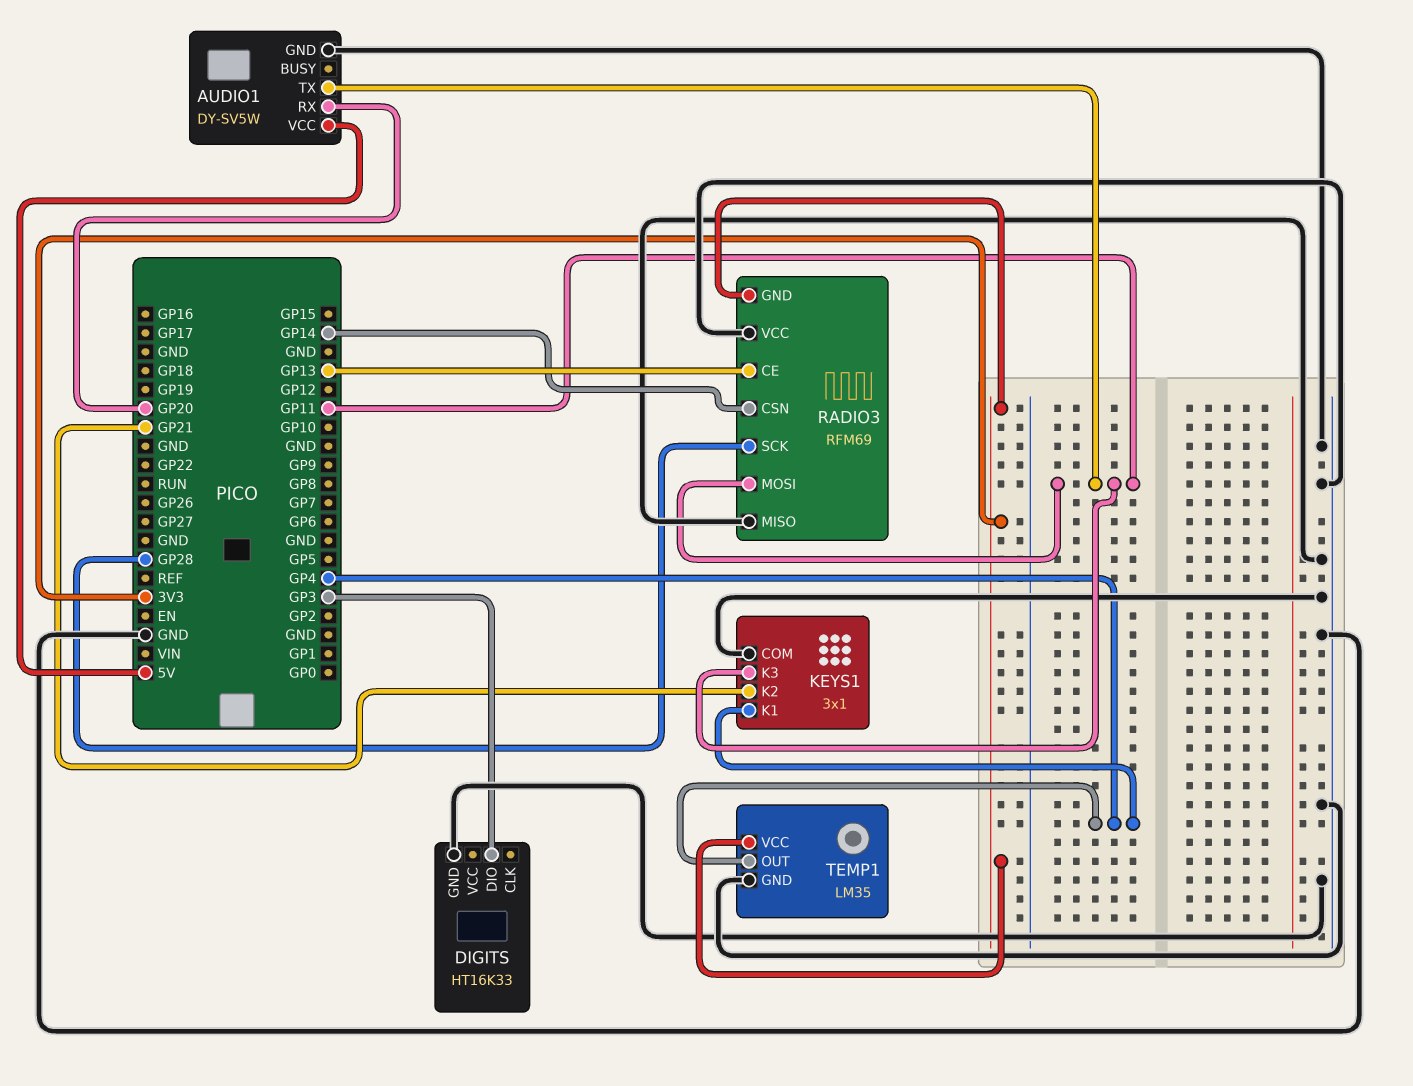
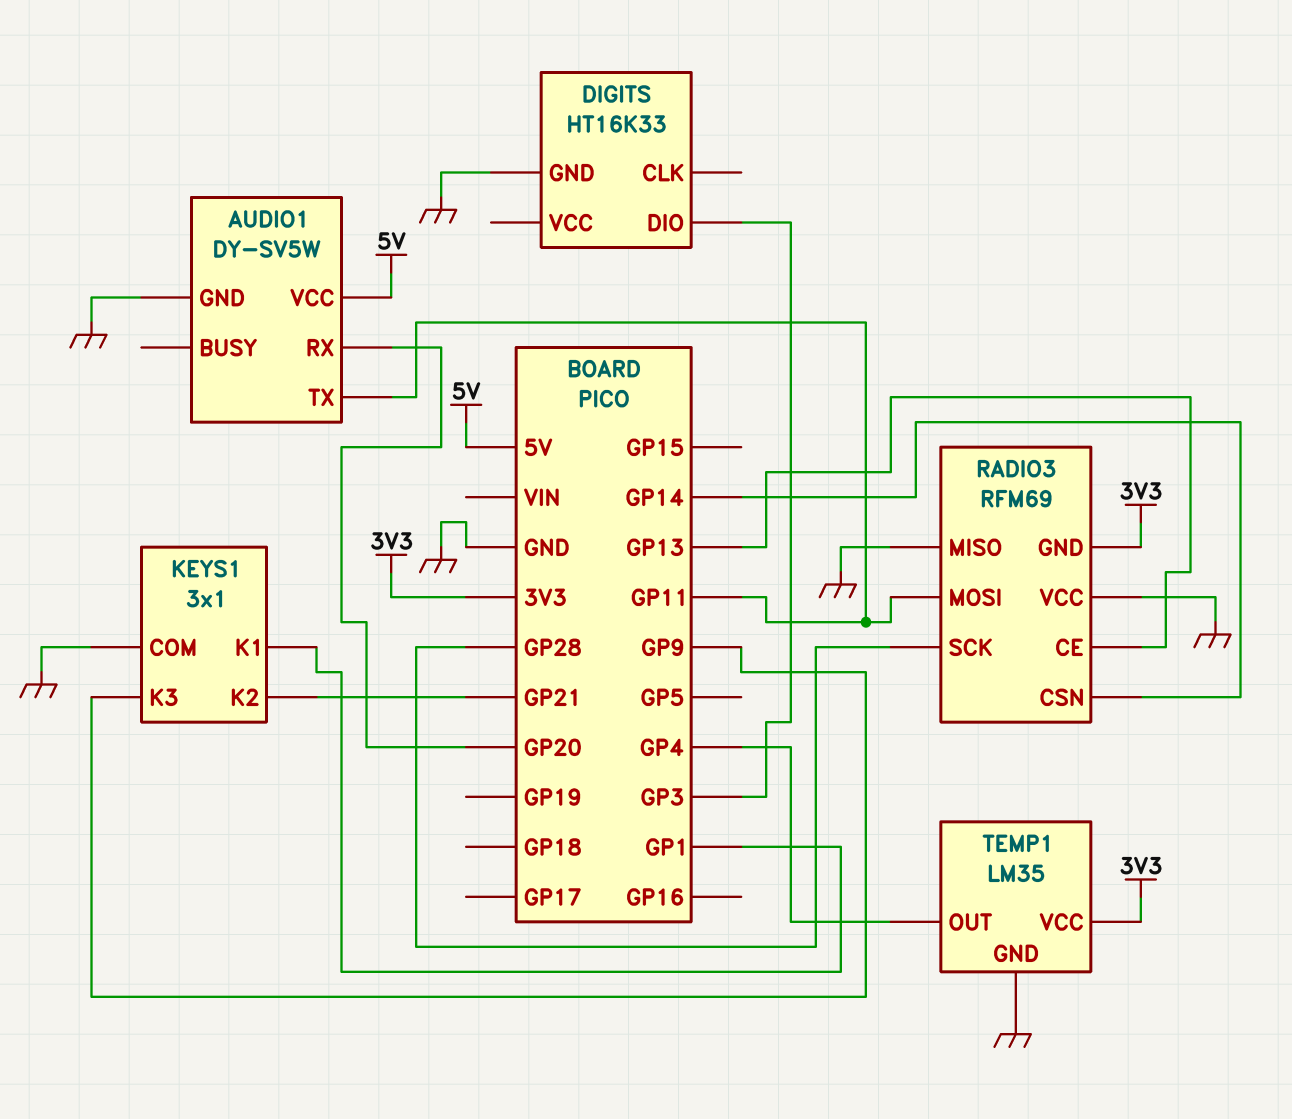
KEYS1 pin K1: GP4 -> GP1
KEYS1 pin K3: GP11 -> GP9

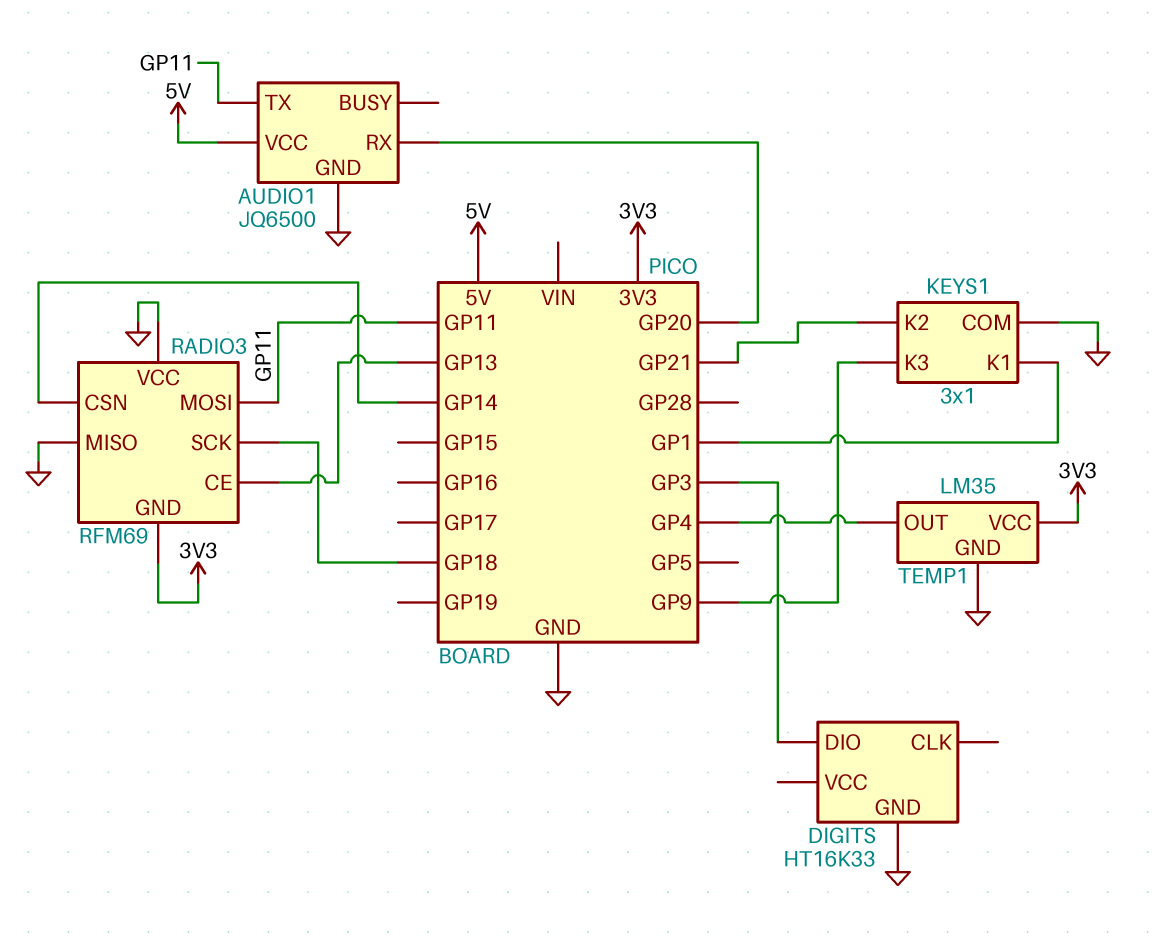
AUDIO1: DY-SV5W -> JQ6500
RADIO3 pin SCK: GP28 -> GP18

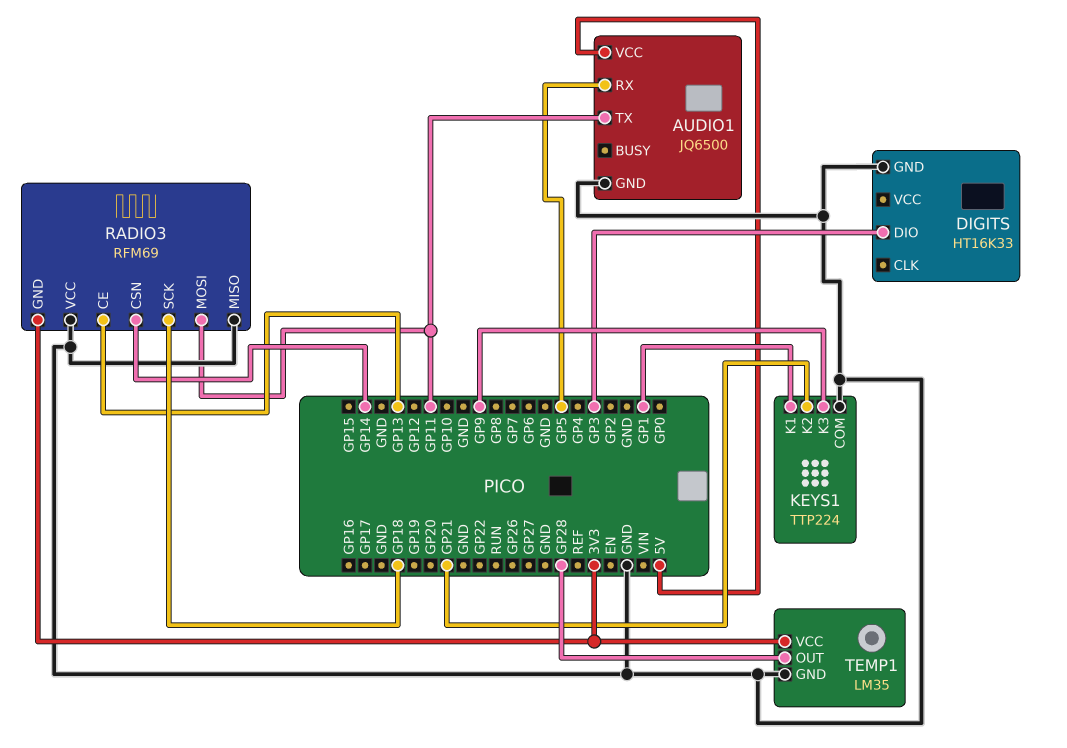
AUDIO1 pin RX: GP20 -> GP5
KEYS1: 3x1 -> TTP224
TEMP1 pin OUT: GP4 -> GP28

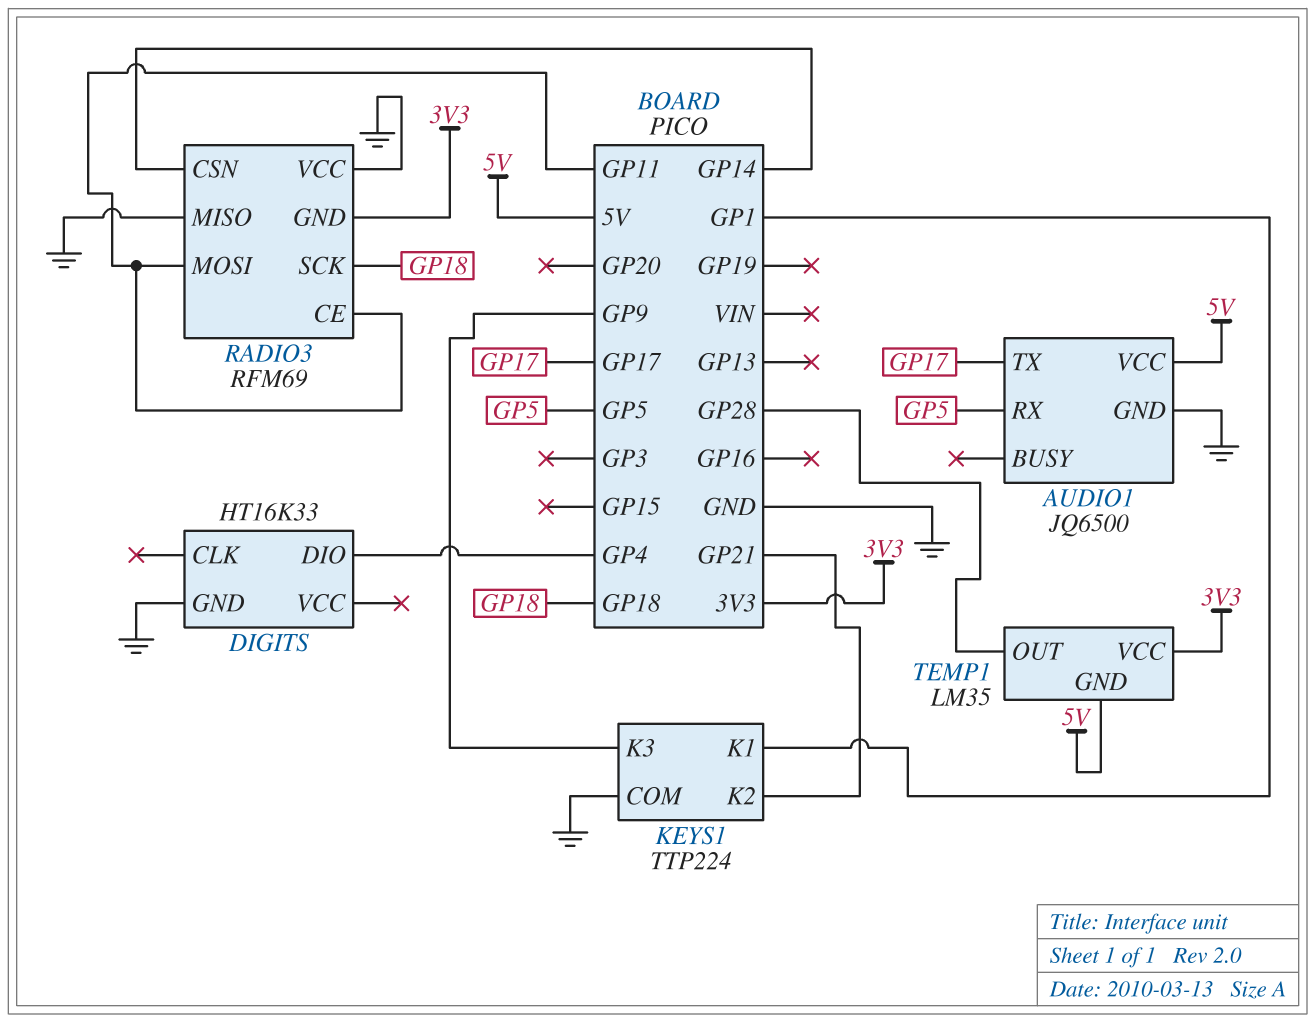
AUDIO1 pin TX: GP11 -> GP17
DIGITS pin DIO: GP3 -> GP4
RADIO3 pin CE: GP13 -> GP11
TEMP1 pin GND: GND -> 5V

